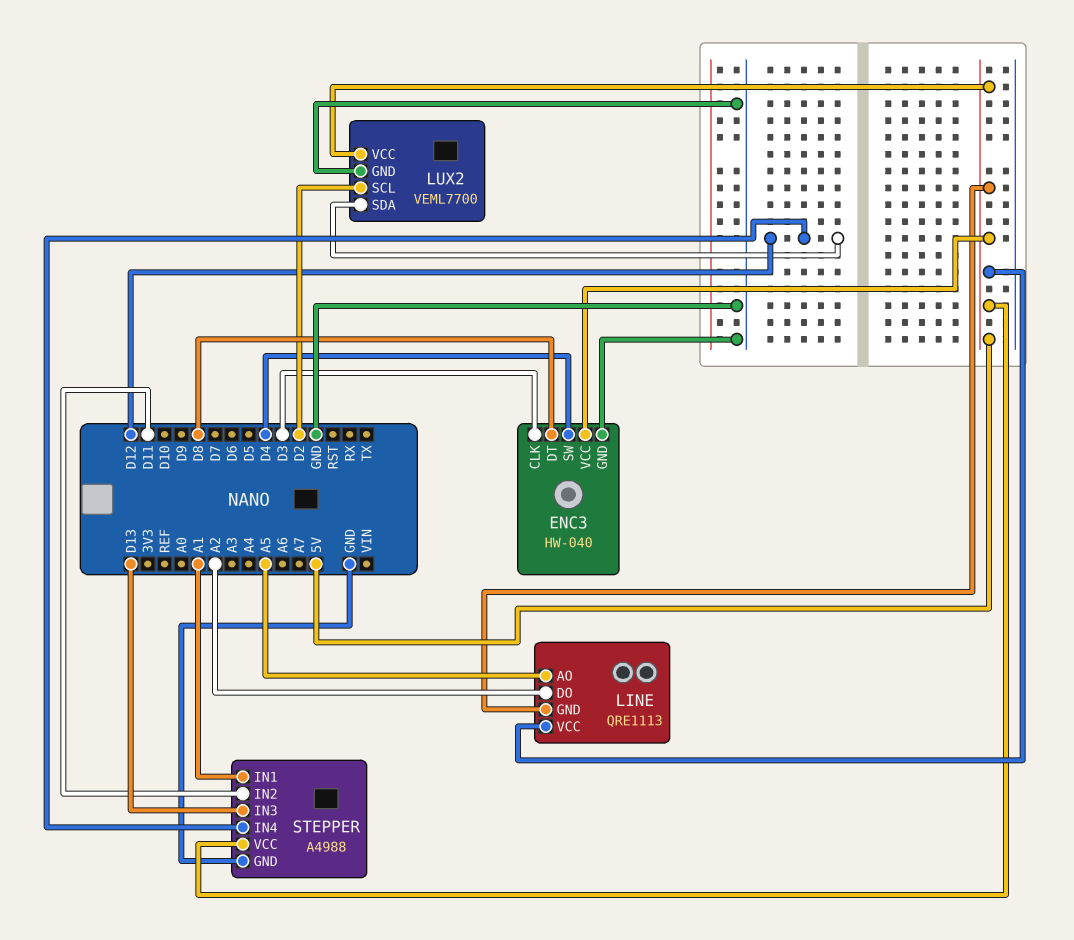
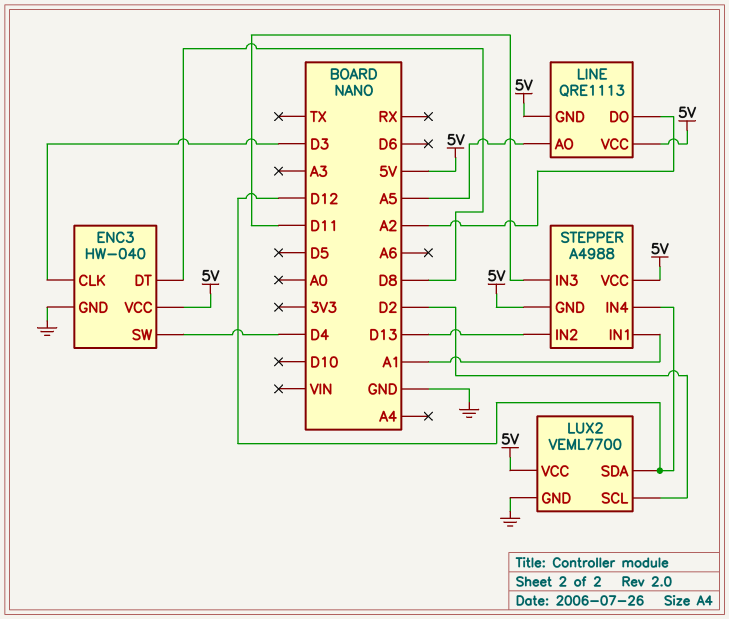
STEPPER pin GND: GND -> 5V
STEPPER pin IN2: D11 -> D13
STEPPER pin IN3: D13 -> D11

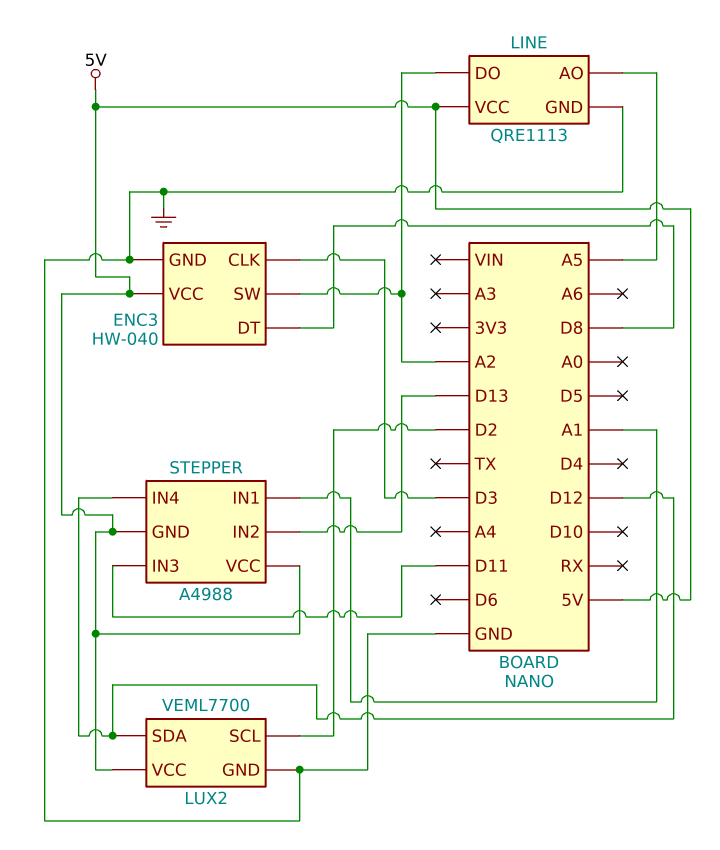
ENC3 pin SW: D4 -> A2
LINE pin GND: 5V -> GND

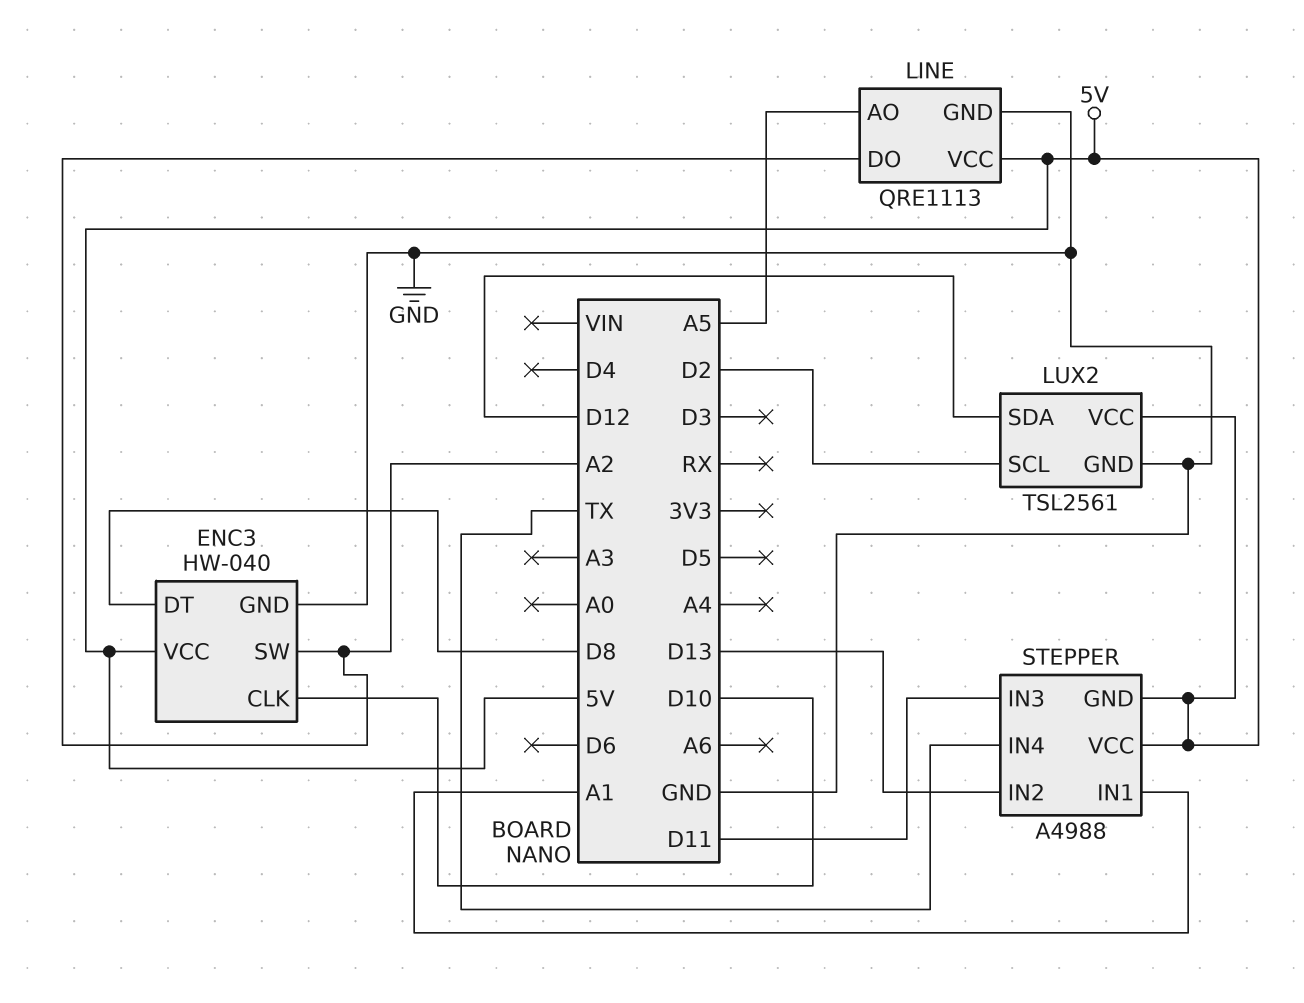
ENC3 pin CLK: D3 -> D10
LUX2: VEML7700 -> TSL2561
STEPPER pin IN4: D12 -> TX

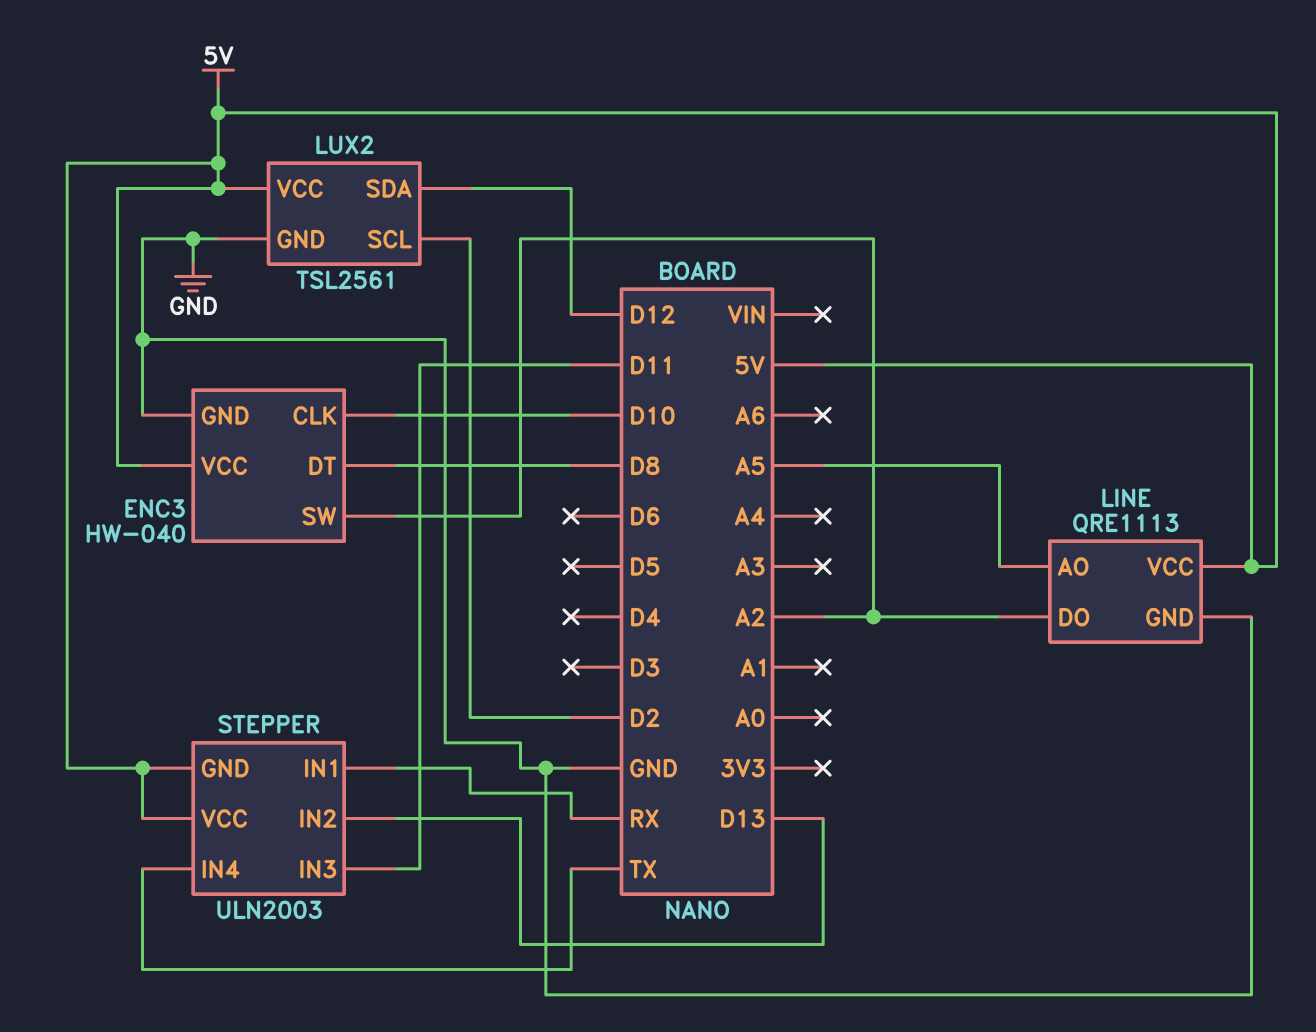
STEPPER: A4988 -> ULN2003
STEPPER pin IN1: A1 -> RX

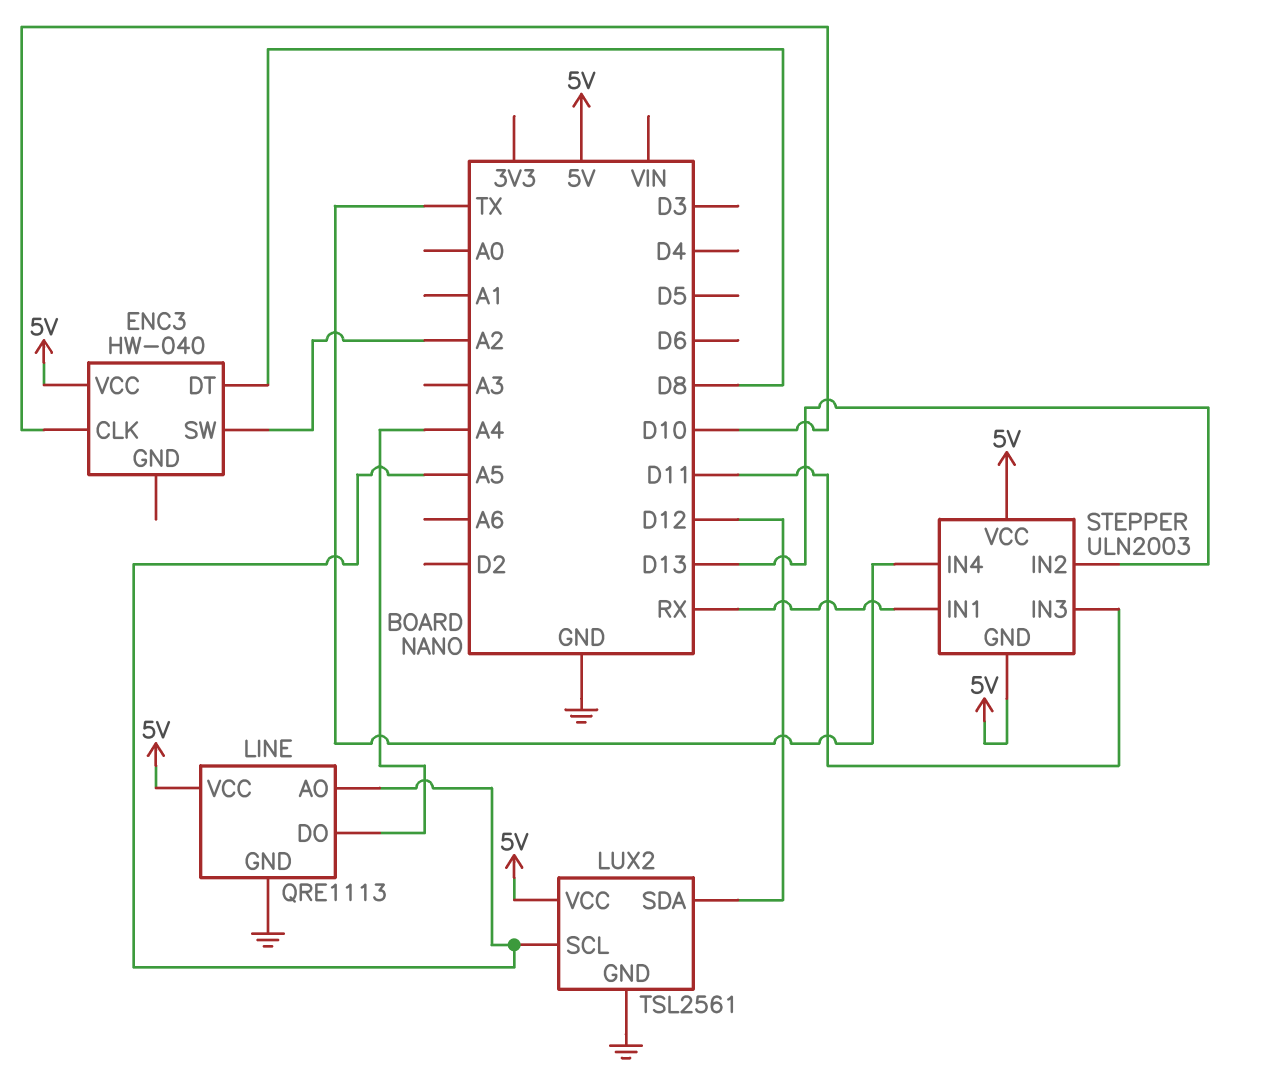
ENC3 pin GND: GND -> none
LINE pin DO: A2 -> A4
LUX2 pin SCL: D2 -> A5

